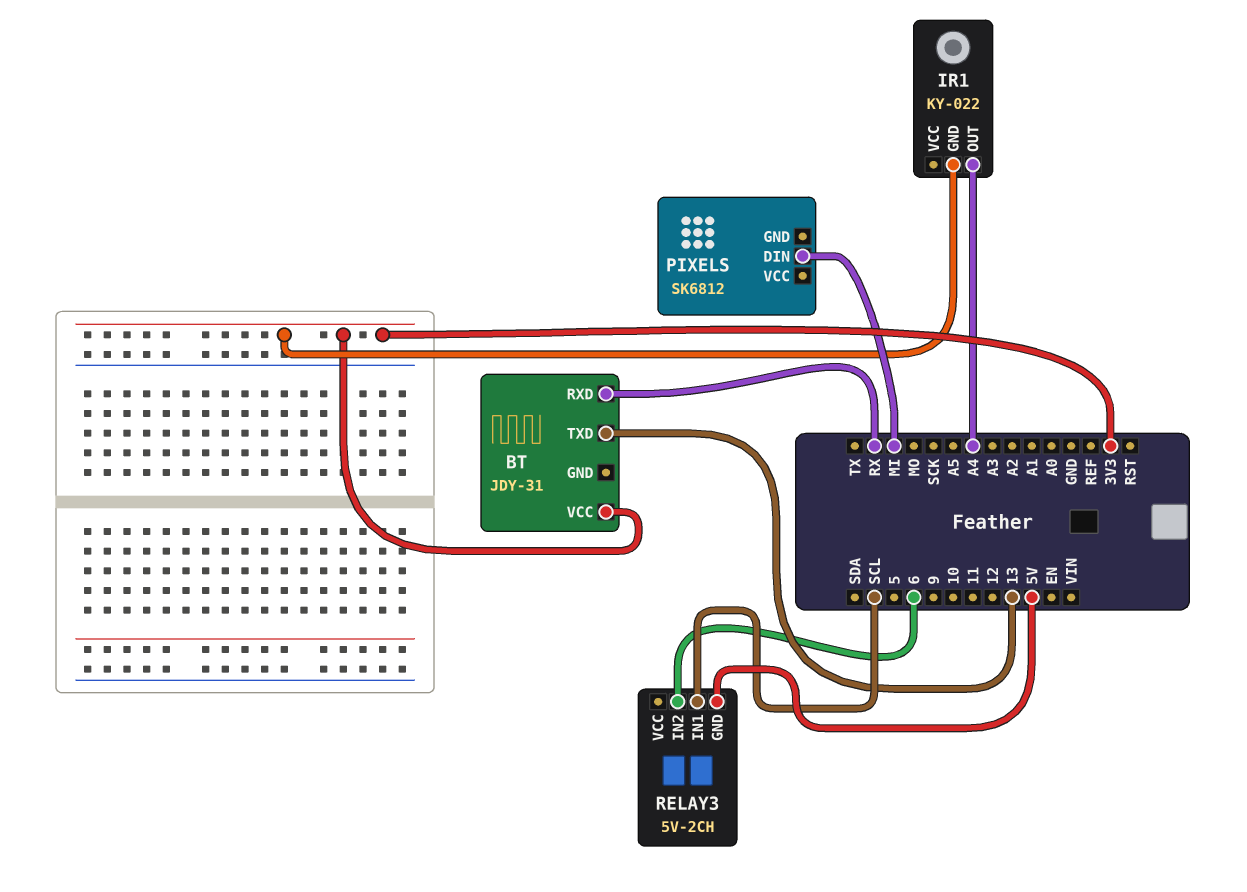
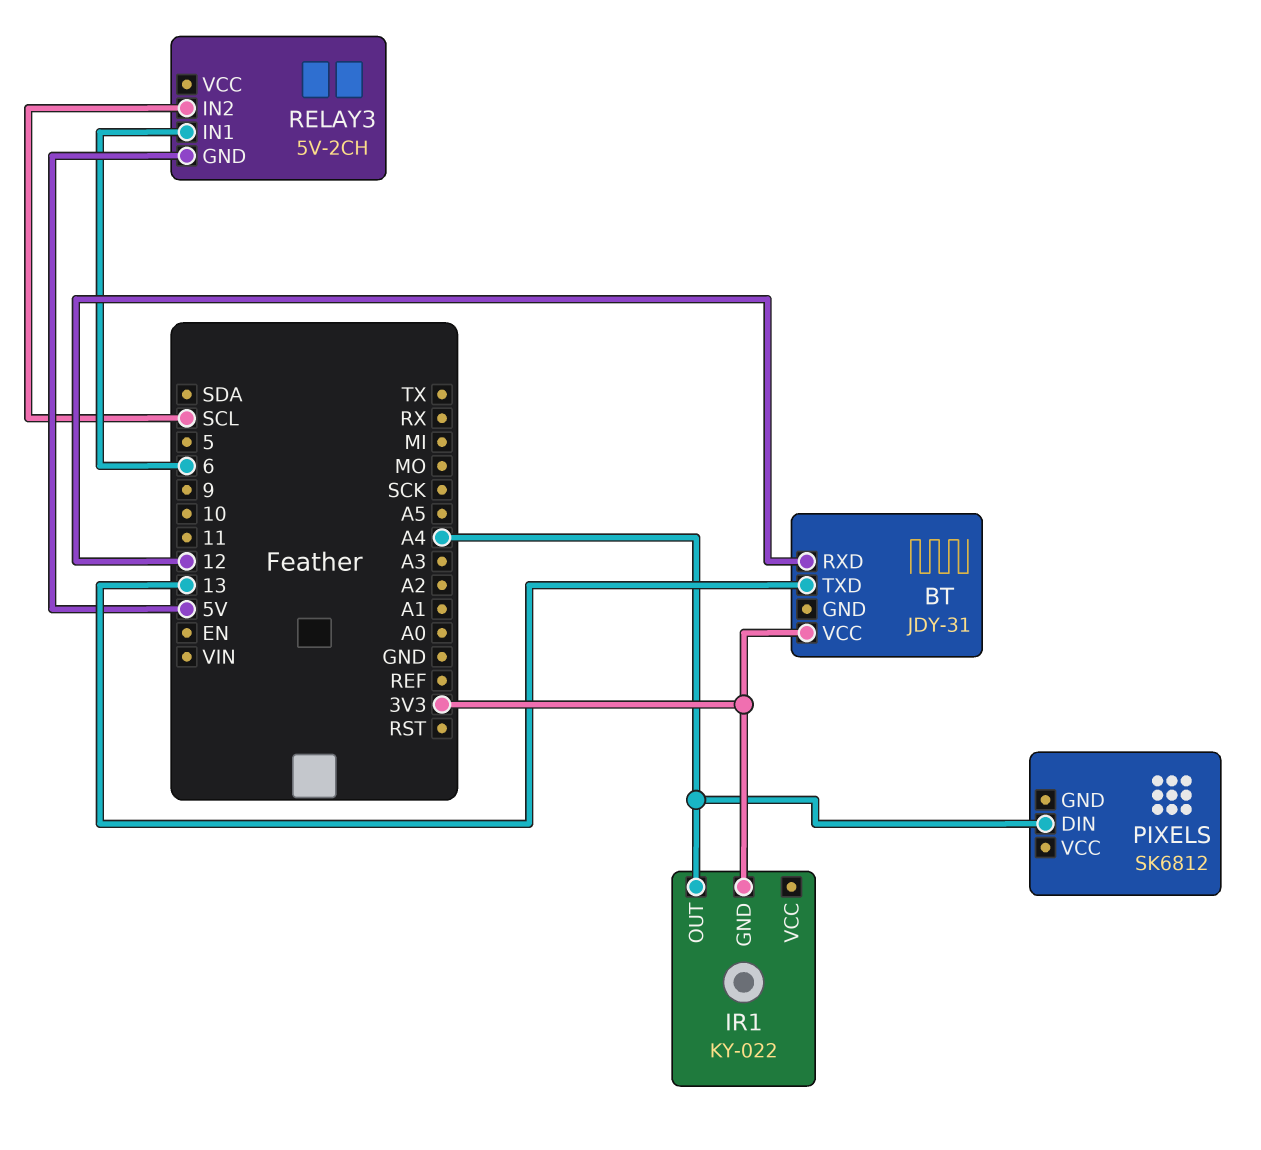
BT pin RXD: RX -> 12
PIXELS pin DIN: MI -> A4
RELAY3 pin IN1: SCL -> 6
RELAY3 pin IN2: 6 -> SCL

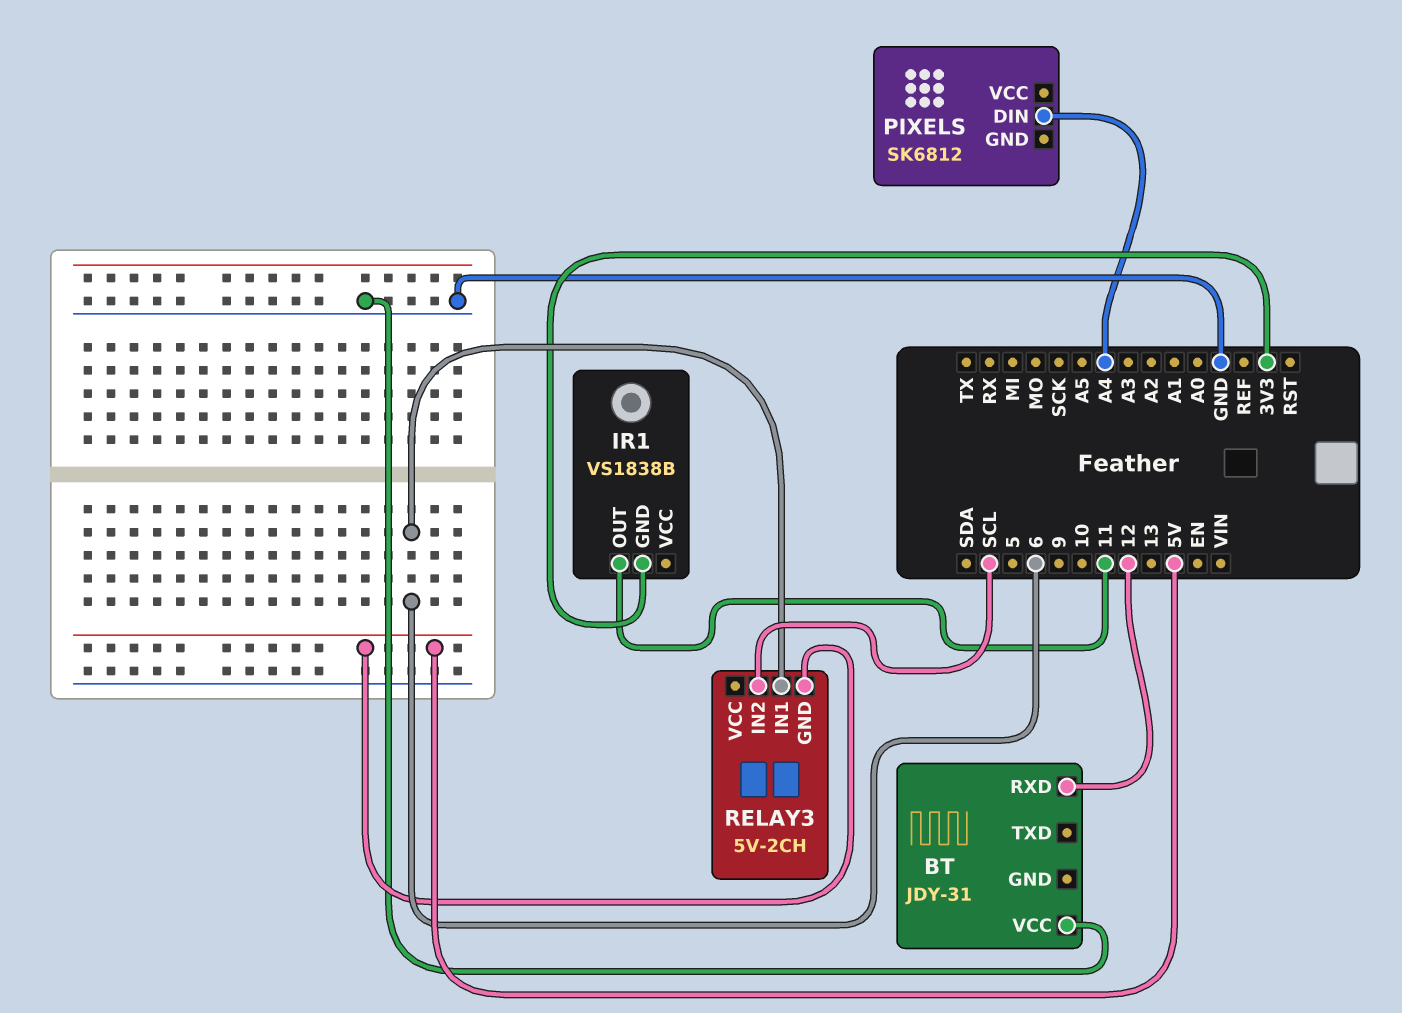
BT pin TXD: 13 -> none
BT pin VCC: 3V3 -> GND
IR1: KY-022 -> VS1838B
IR1 pin OUT: A4 -> 11

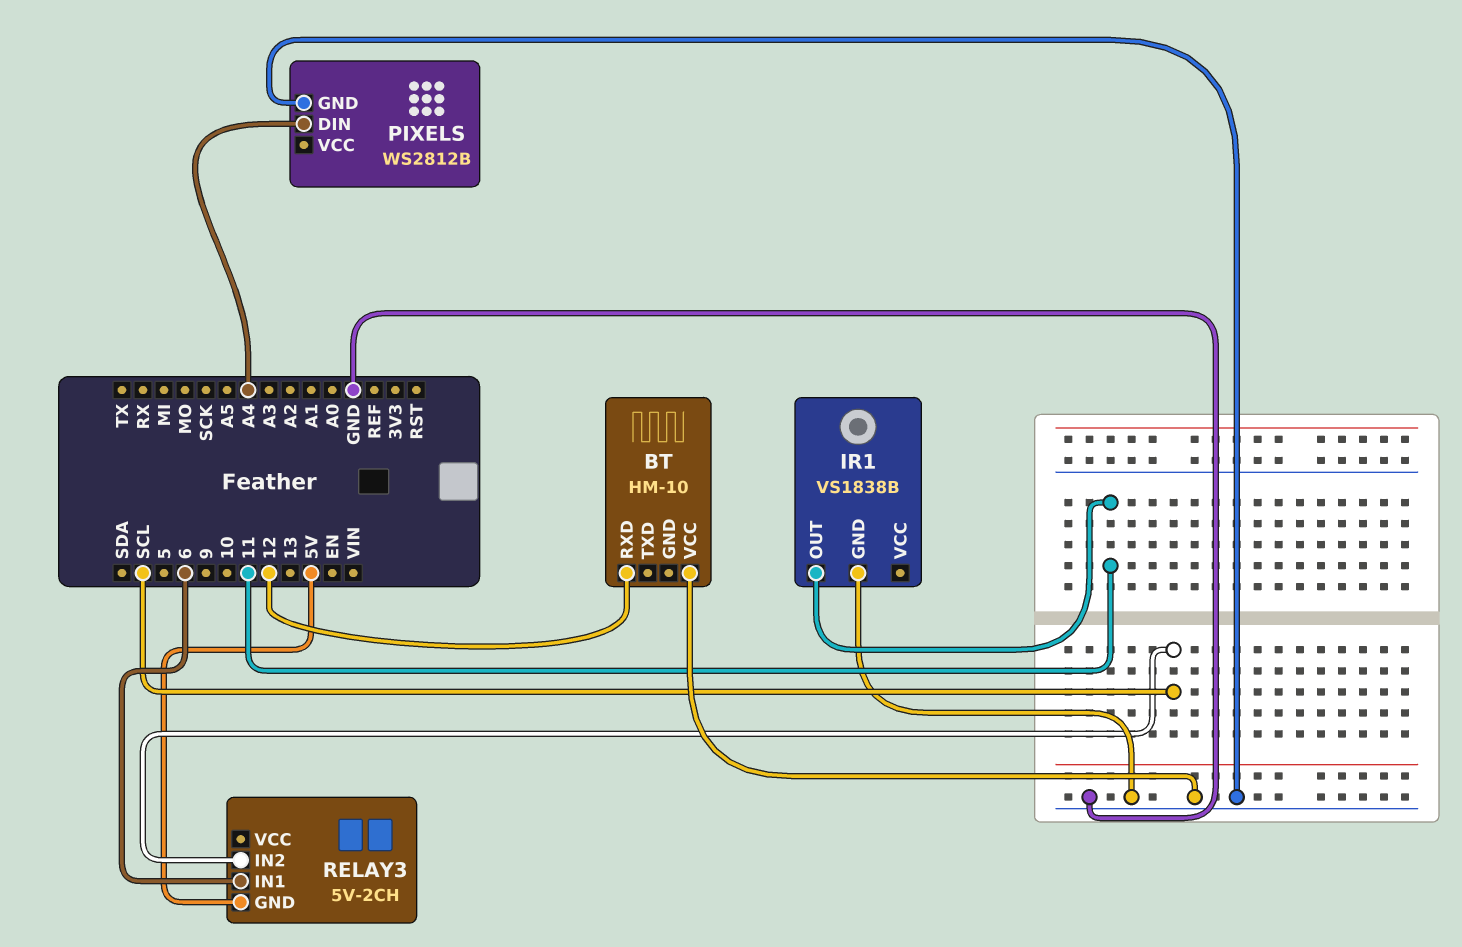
BT: JDY-31 -> HM-10
IR1 pin GND: 3V3 -> GND
PIXELS: SK6812 -> WS2812B
PIXELS pin GND: none -> GND

